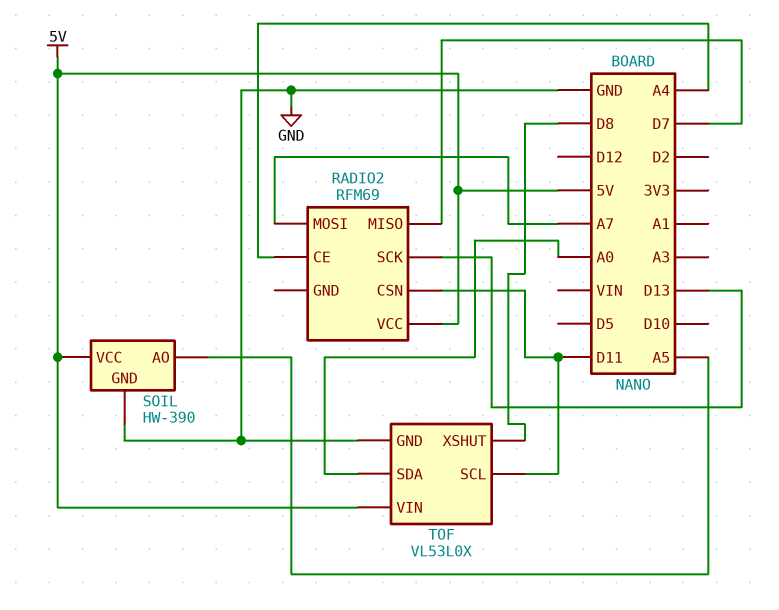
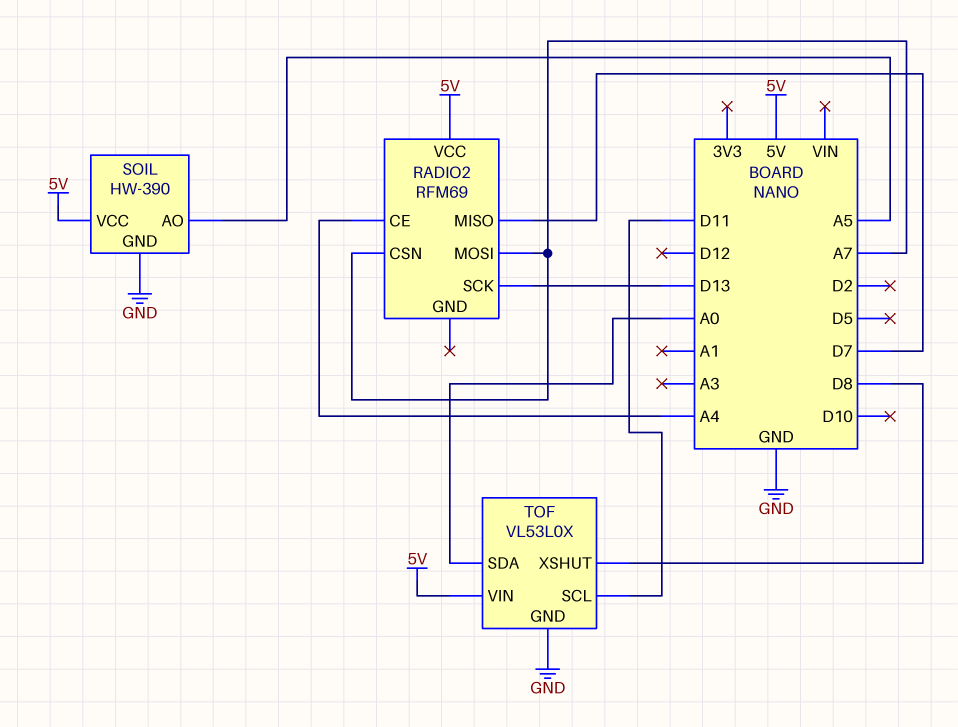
RADIO2 pin CSN: D11 -> A7

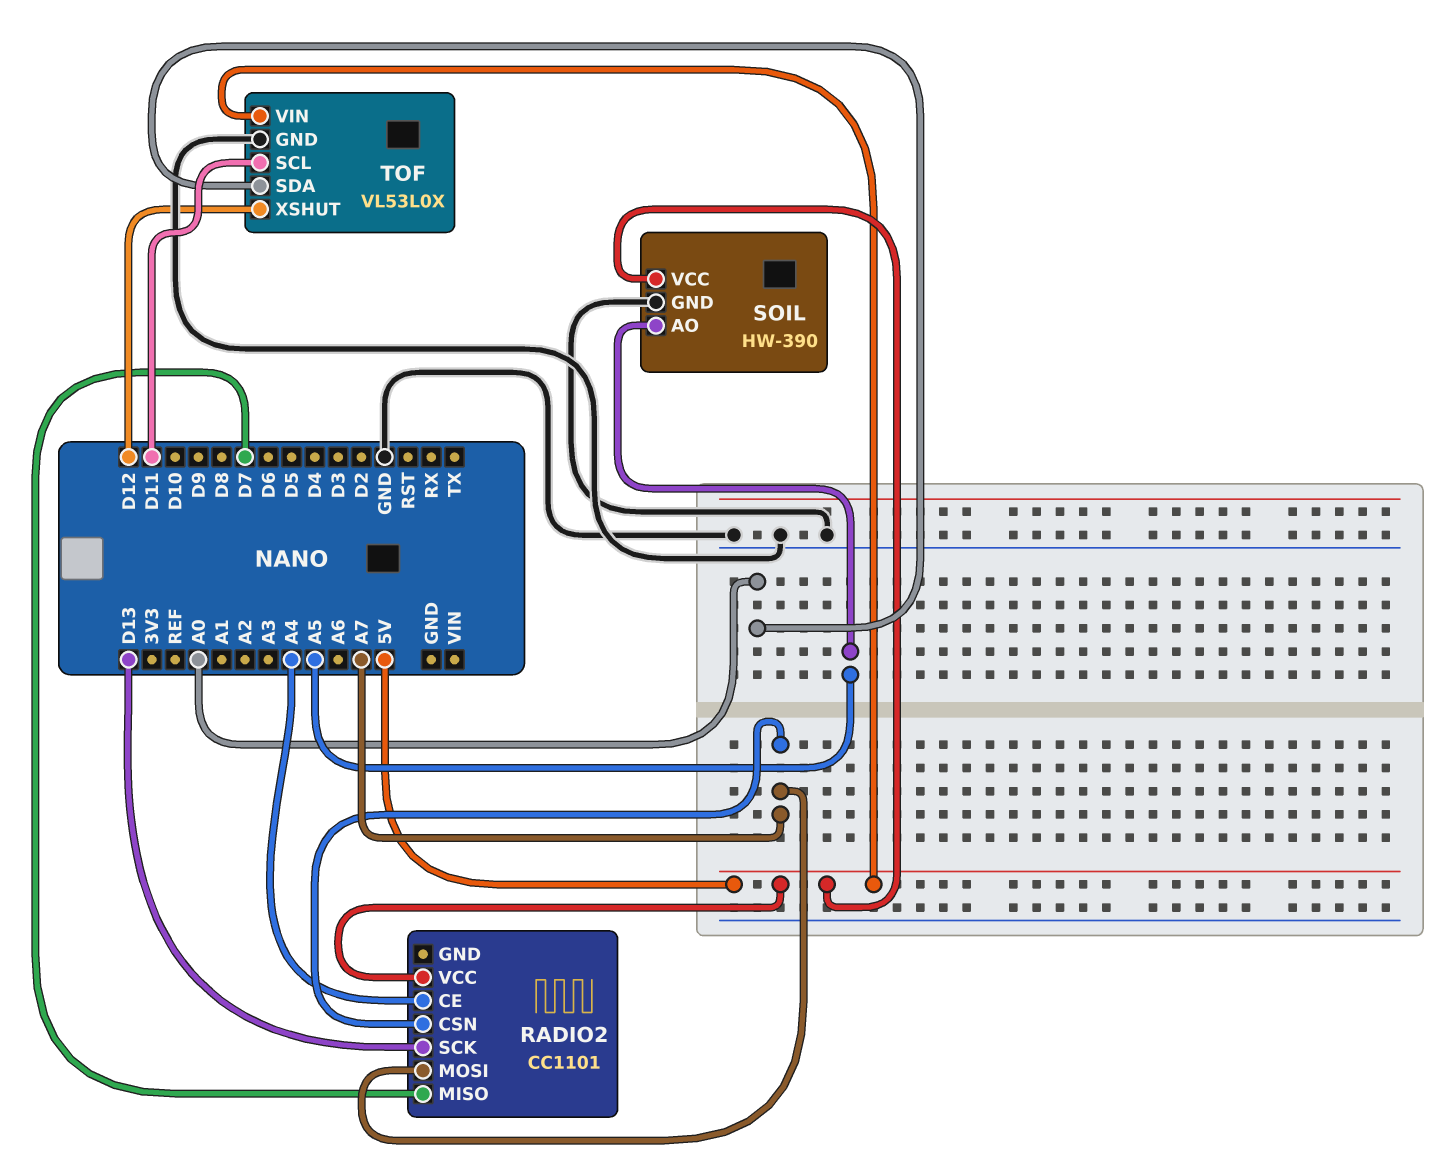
RADIO2: RFM69 -> CC1101
TOF pin XSHUT: D8 -> D12

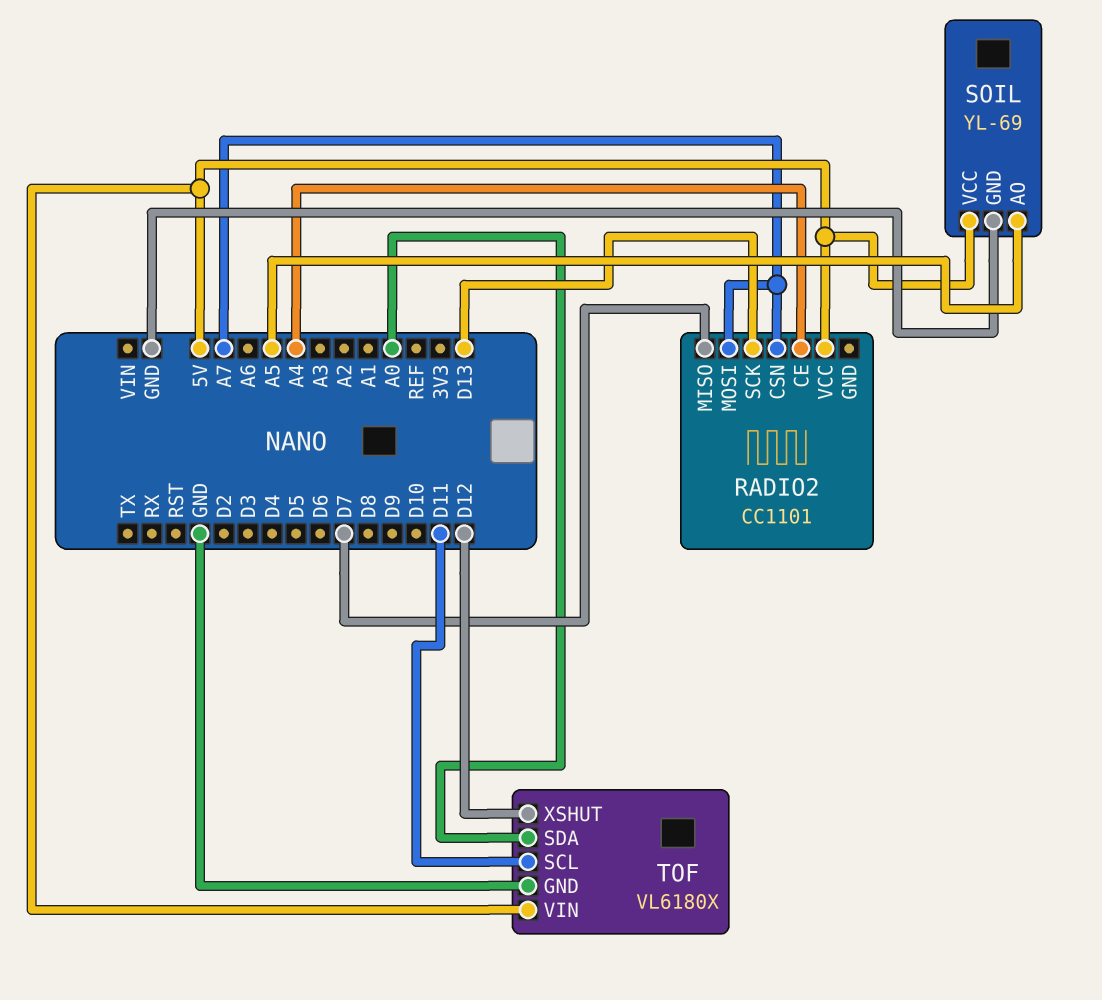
SOIL: HW-390 -> YL-69
TOF: VL53L0X -> VL6180X

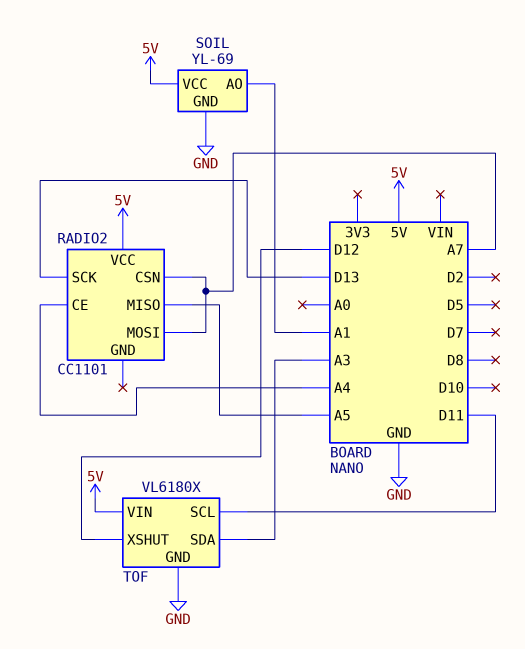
RADIO2 pin MISO: D7 -> A5
SOIL pin AO: A5 -> A1
TOF pin SDA: A0 -> A3

